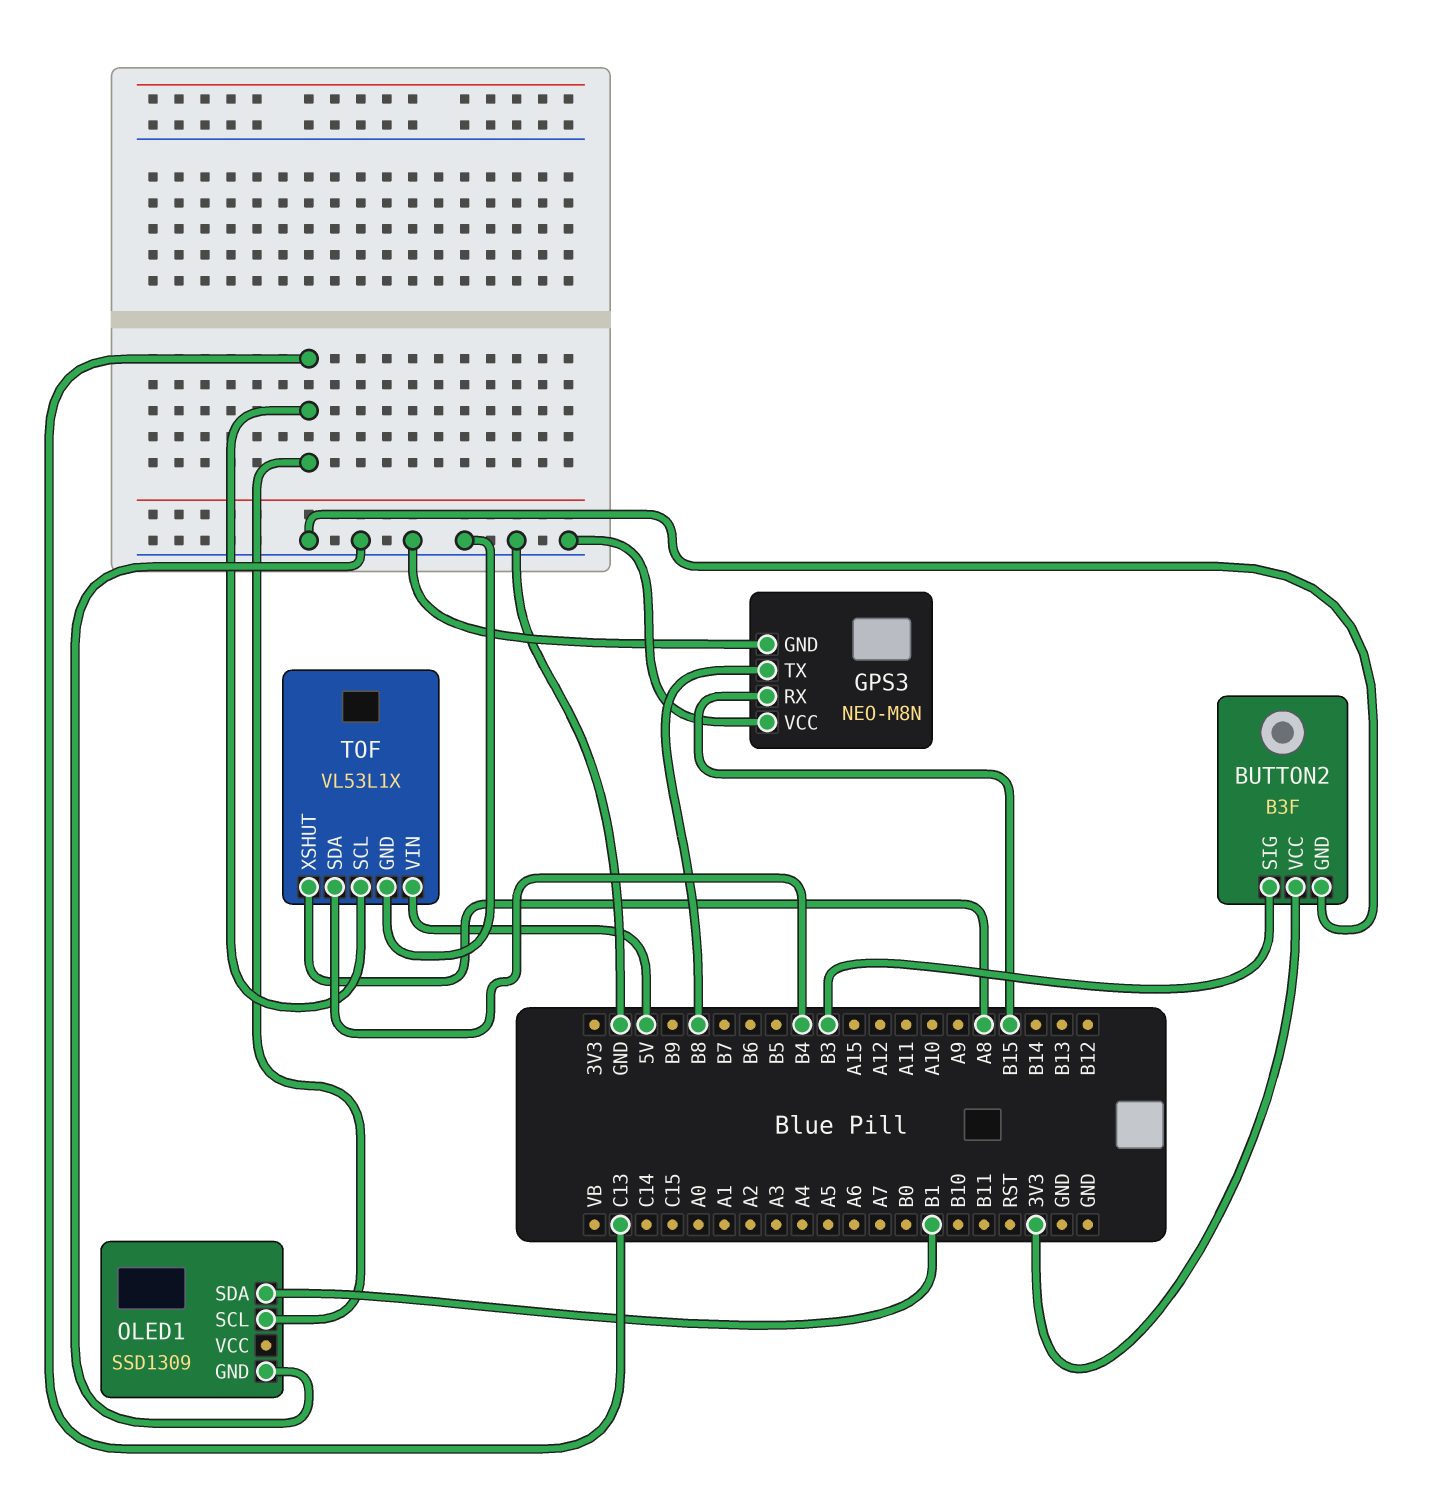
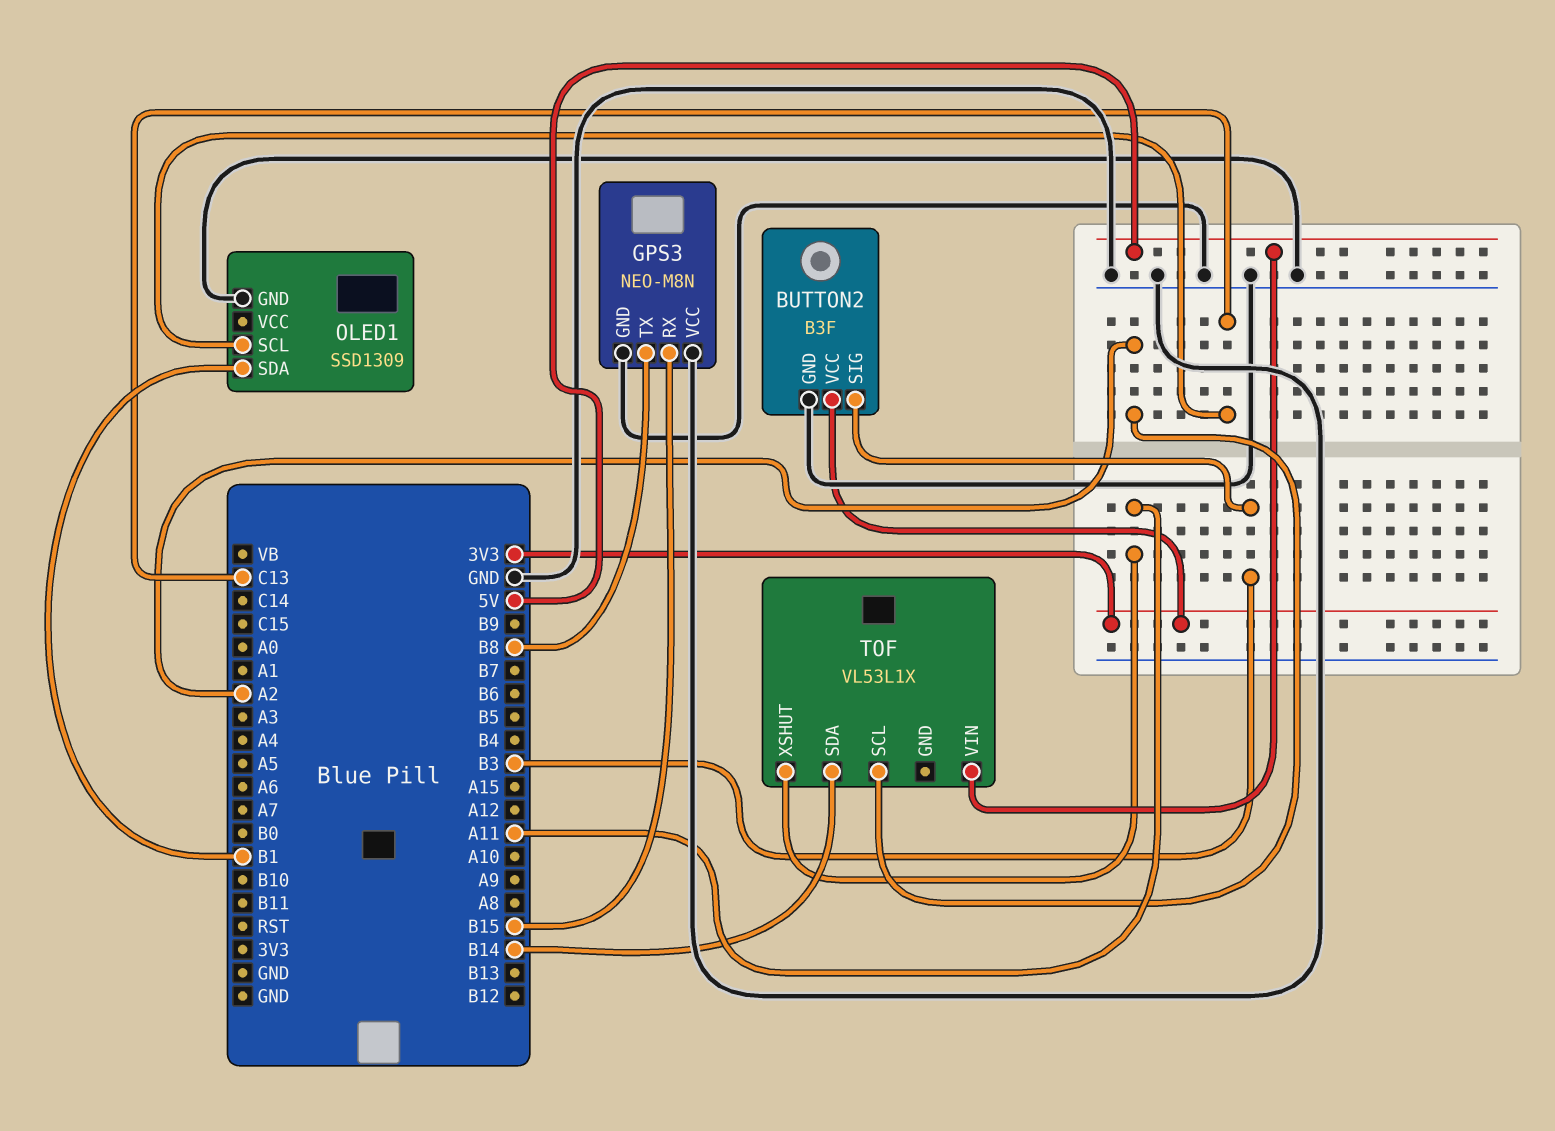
TOF pin GND: GND -> none
TOF pin SCL: C13 -> A2
TOF pin SDA: B4 -> B14
TOF pin XSHUT: A8 -> A11

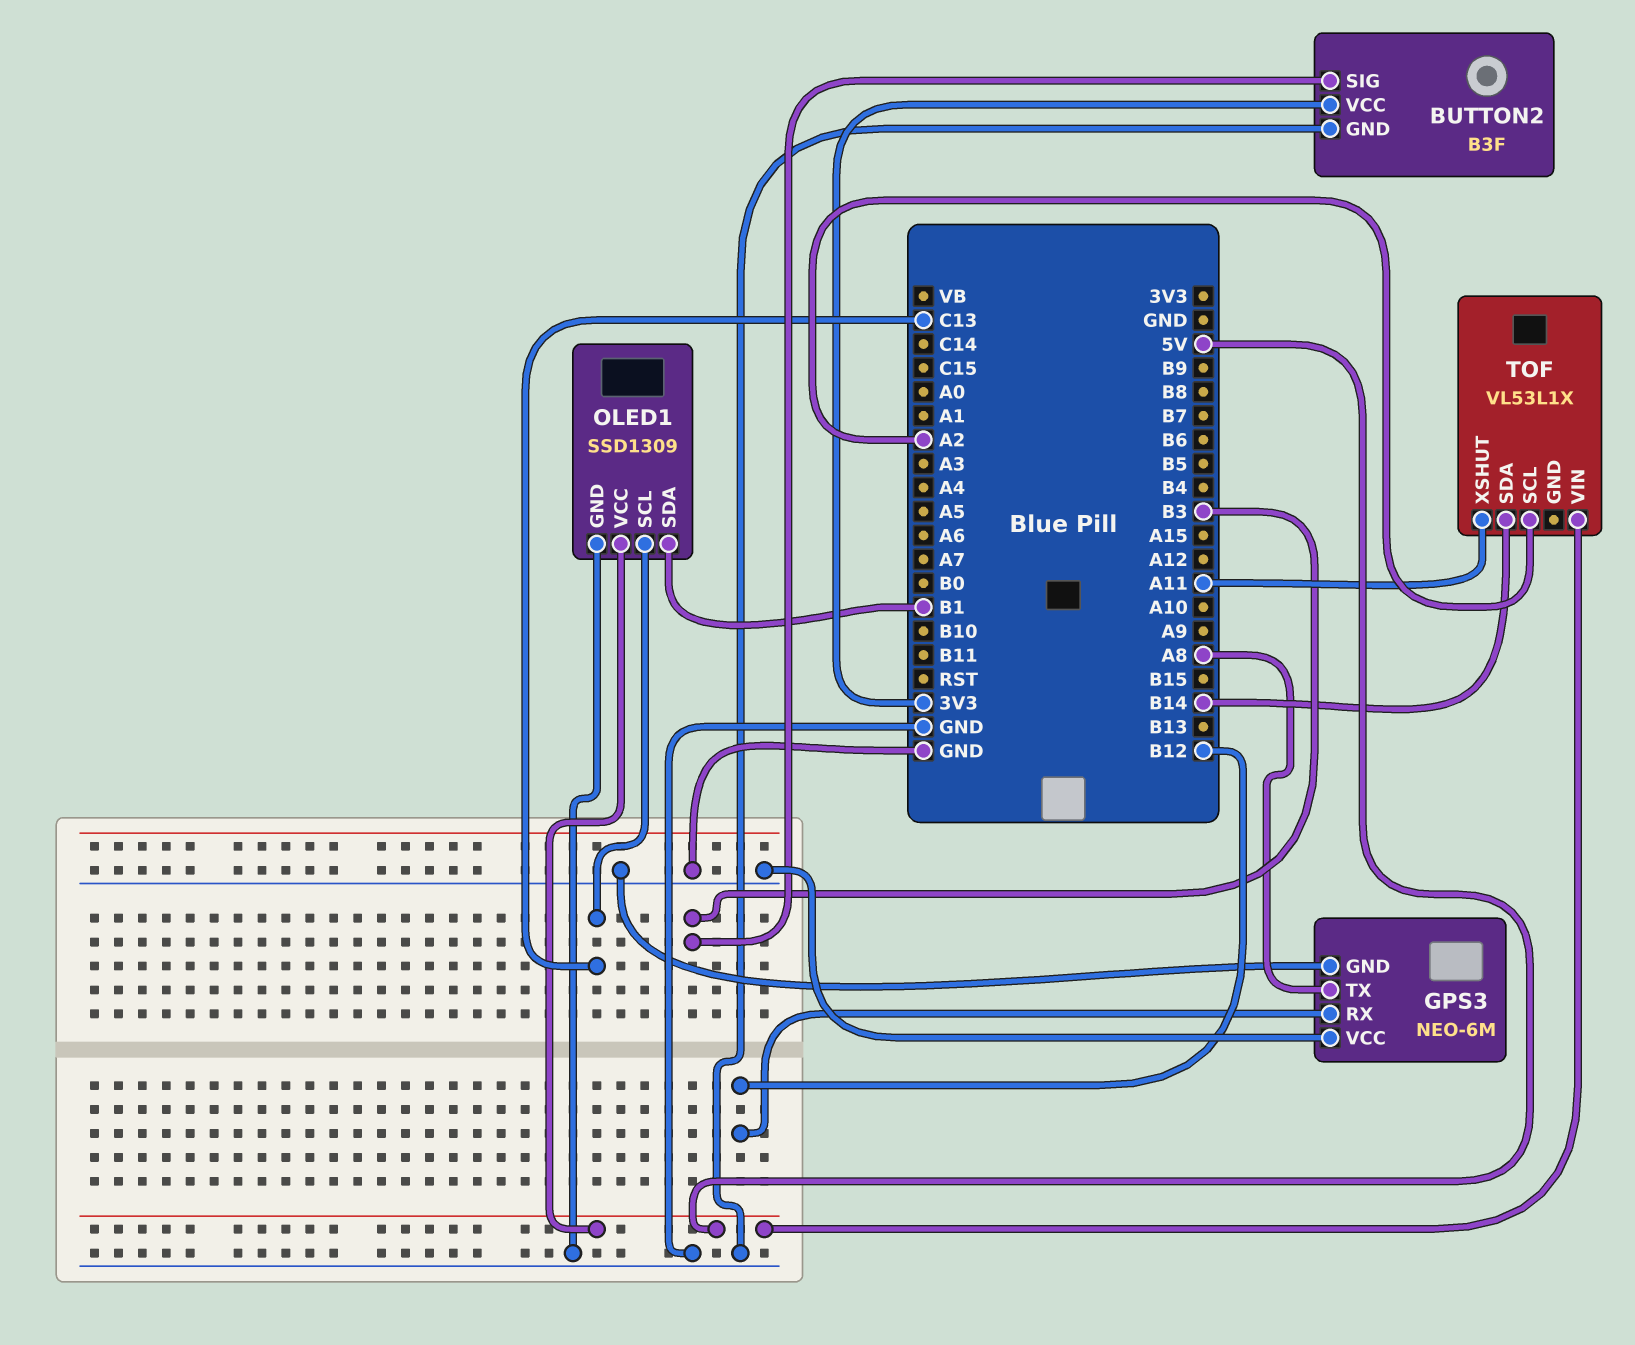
GPS3: NEO-M8N -> NEO-6M
GPS3 pin RX: B15 -> B12
GPS3 pin TX: B8 -> A8
OLED1 pin VCC: none -> 5V

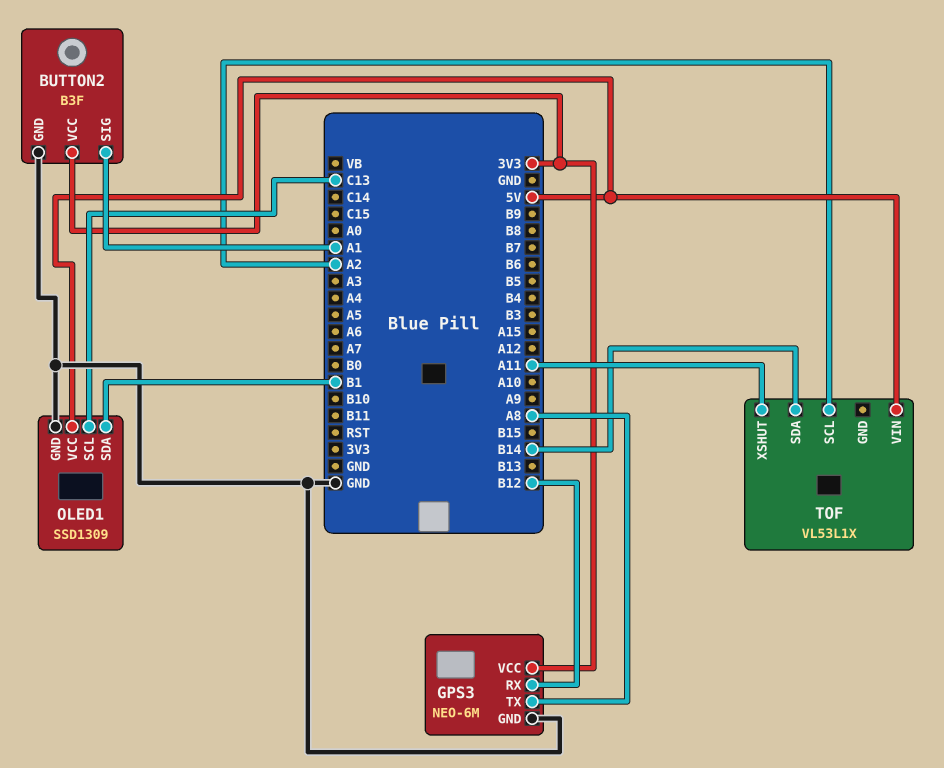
BUTTON2 pin SIG: B3 -> A1
GPS3 pin VCC: GND -> 3V3

